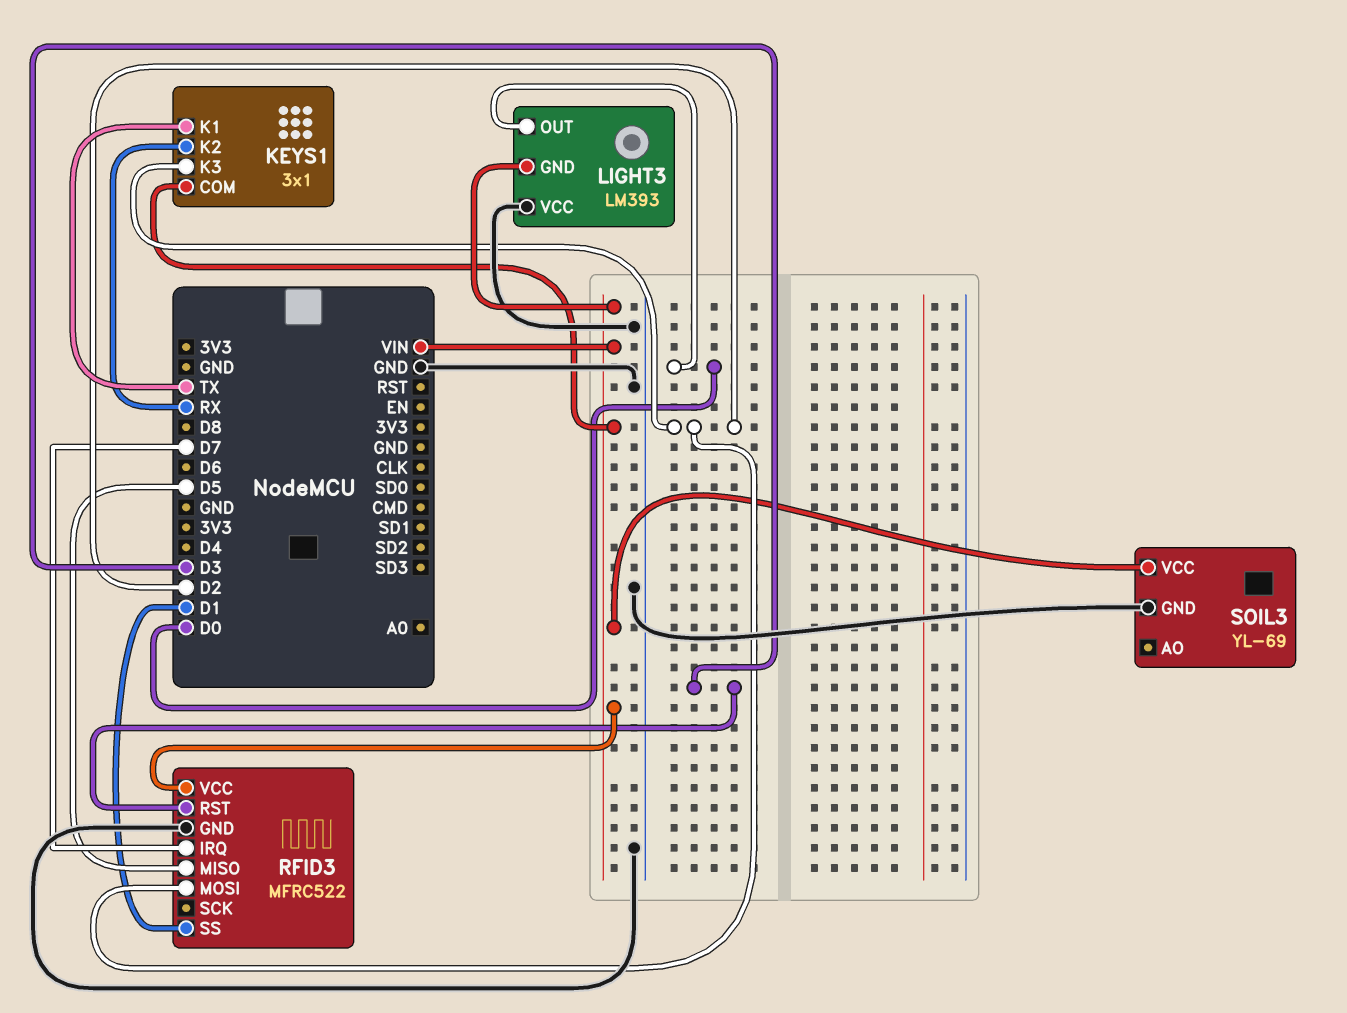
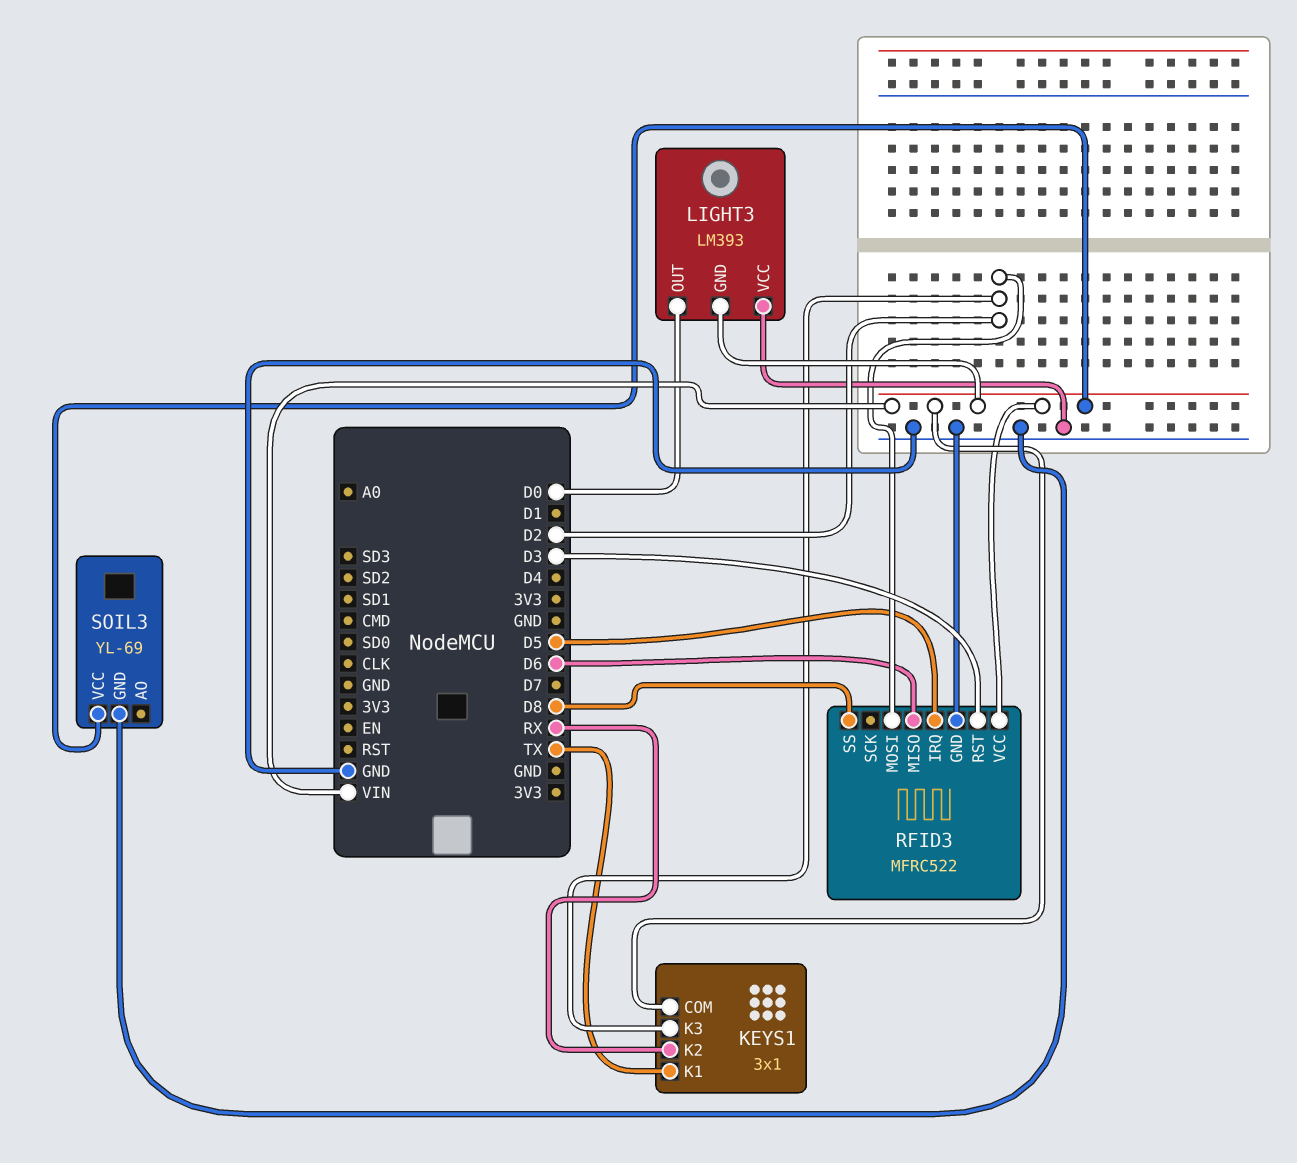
RFID3 pin IRQ: D7 -> D5
RFID3 pin MISO: D5 -> D6
RFID3 pin SS: D1 -> D8

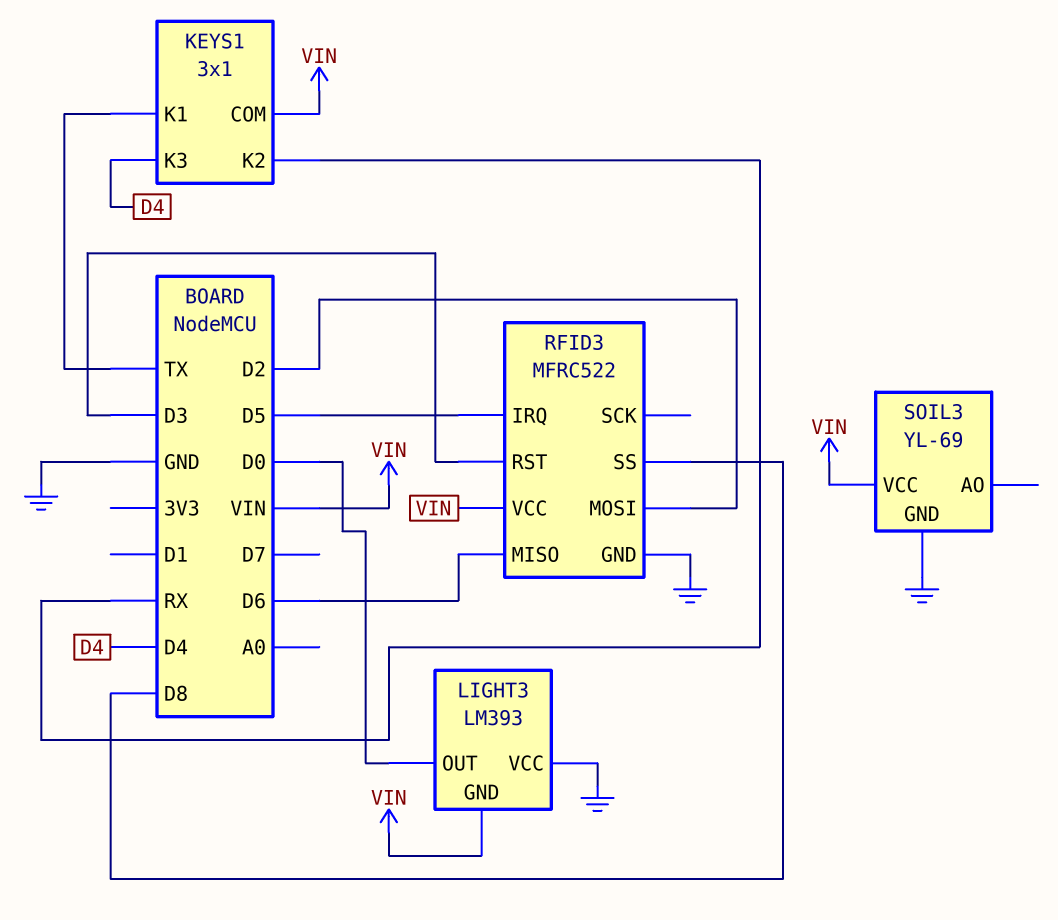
KEYS1 pin K3: D2 -> D4

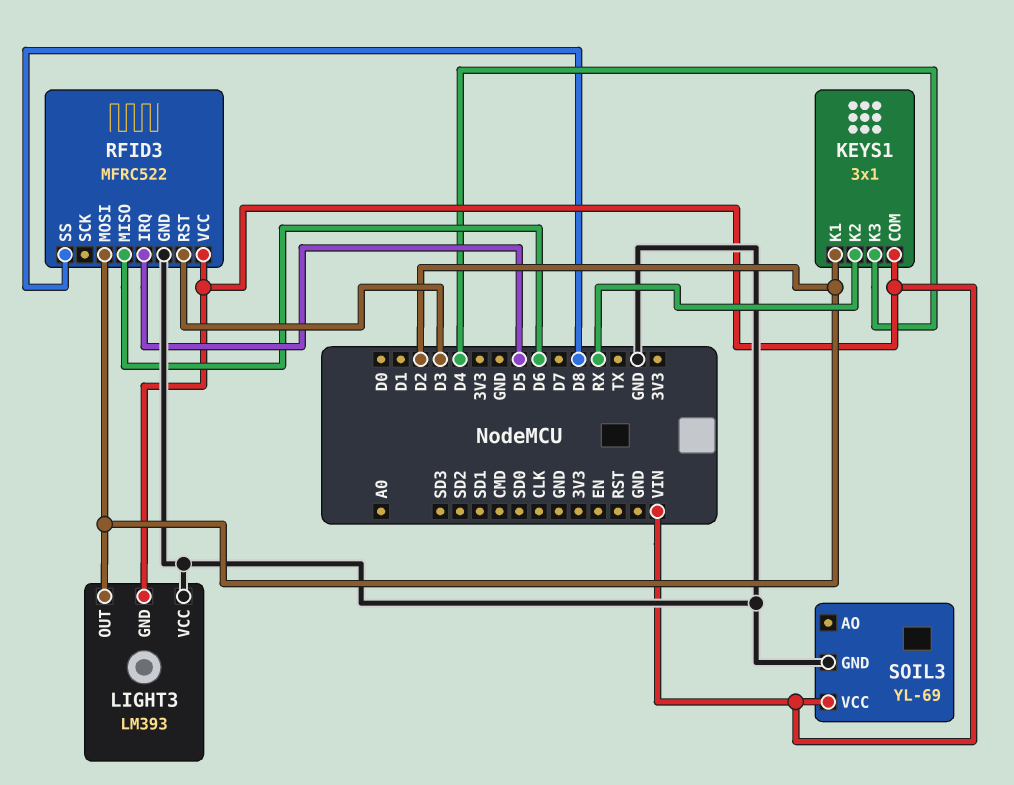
KEYS1 pin K1: TX -> D2
LIGHT3 pin OUT: D0 -> D2

